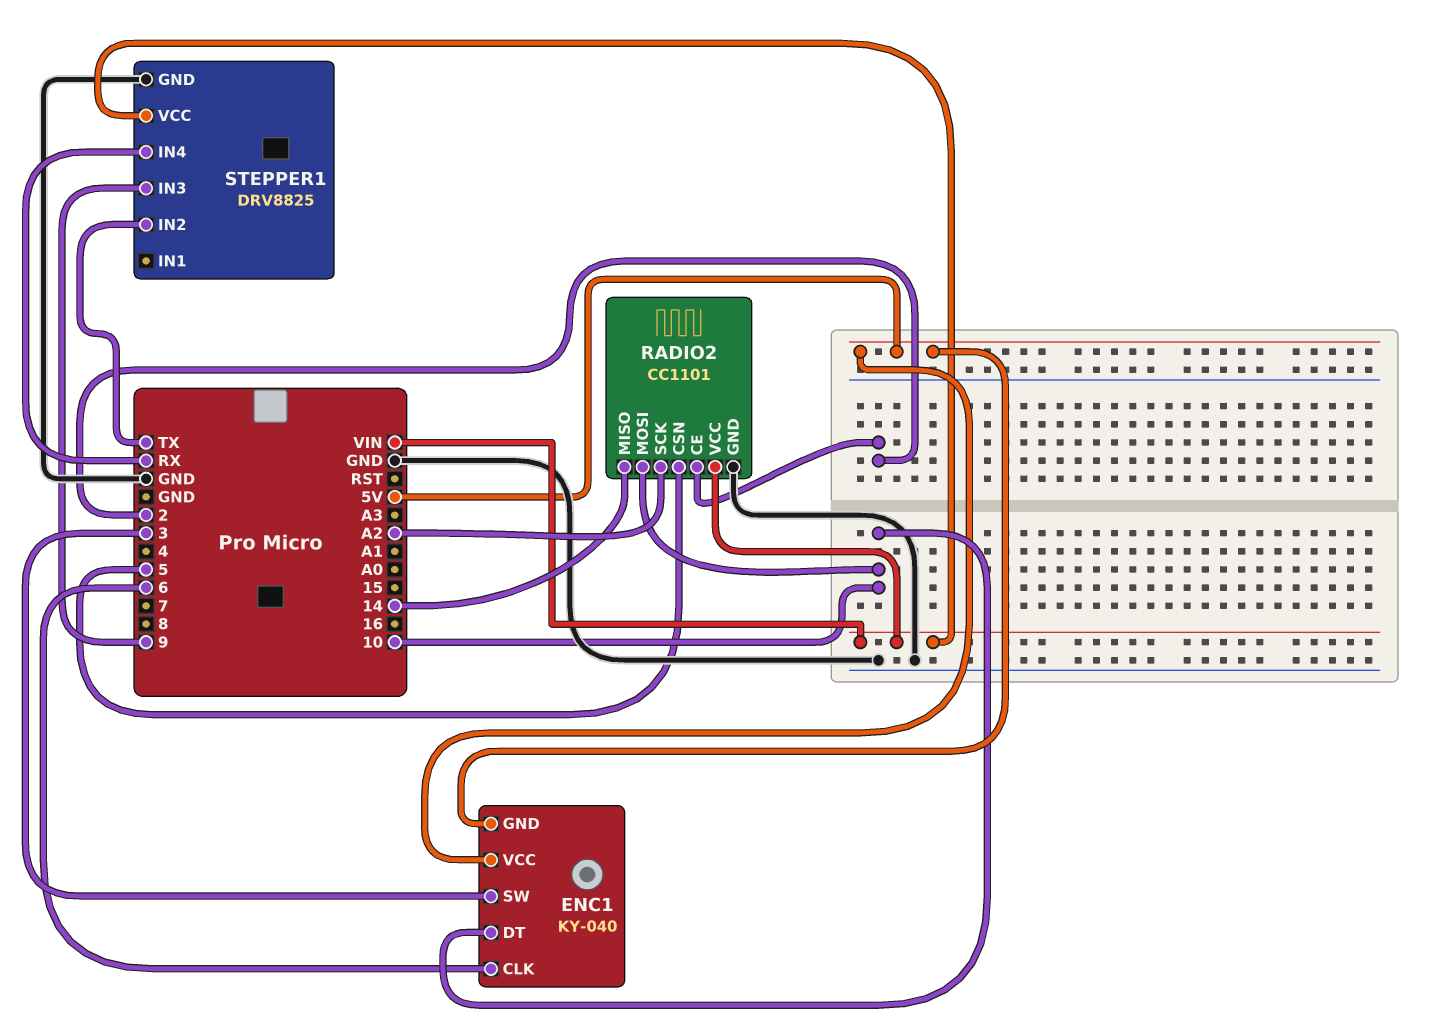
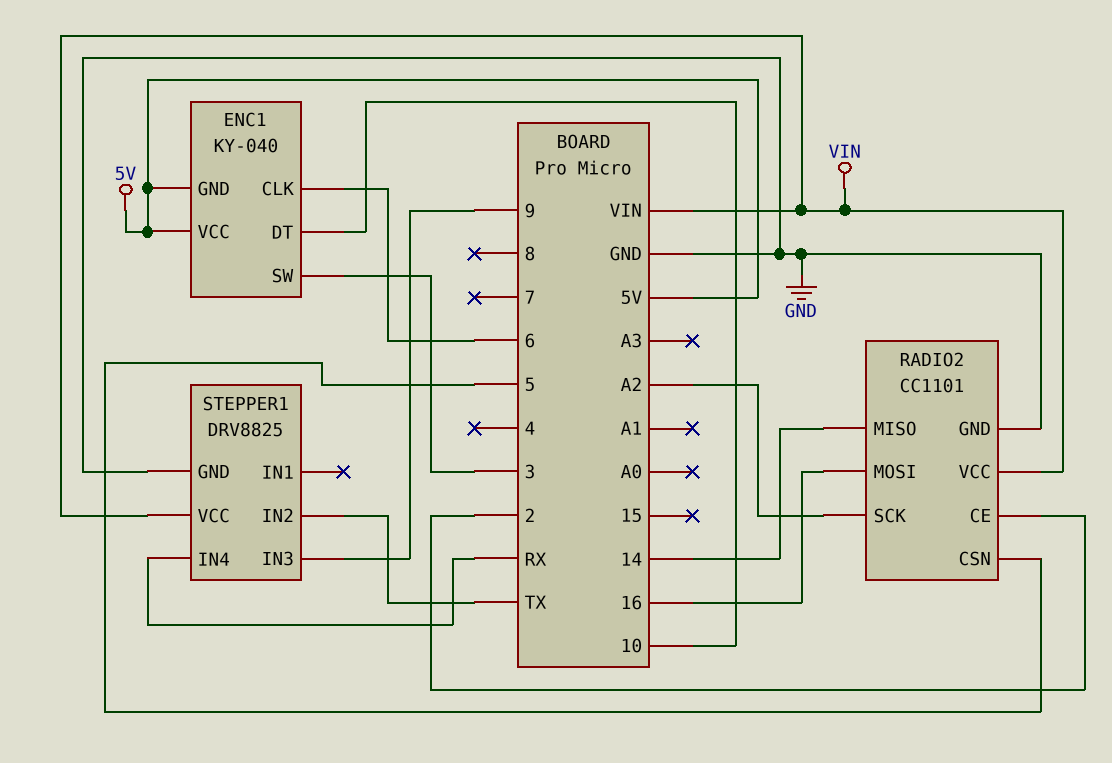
RADIO2 pin MOSI: 10 -> 16

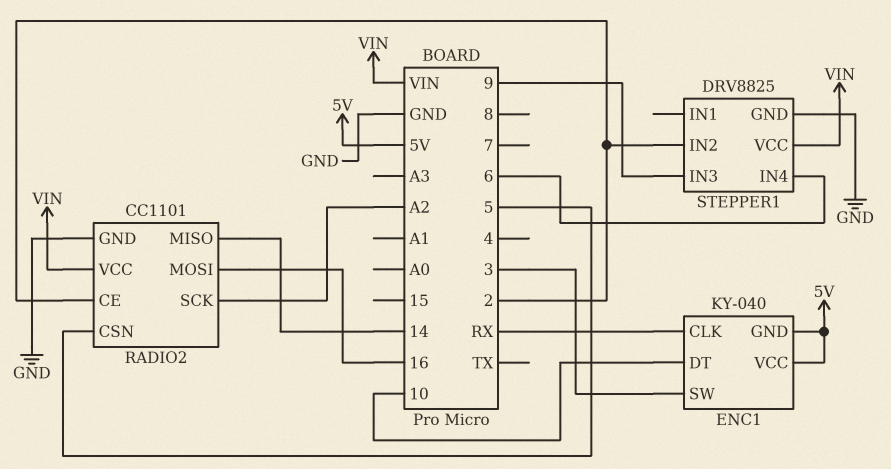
ENC1 pin CLK: 6 -> RX
STEPPER1 pin IN2: TX -> 2
STEPPER1 pin IN4: RX -> 6

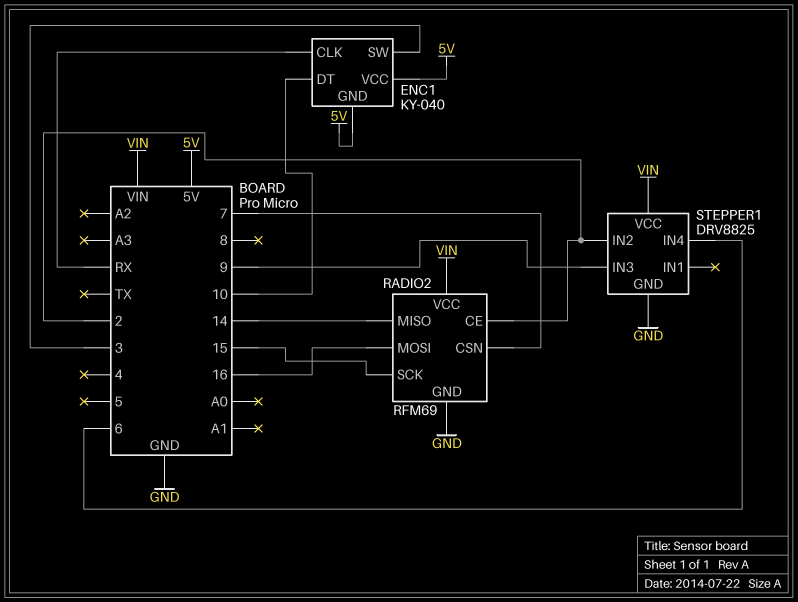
RADIO2: CC1101 -> RFM69
RADIO2 pin CSN: 5 -> 7
RADIO2 pin SCK: A2 -> 15

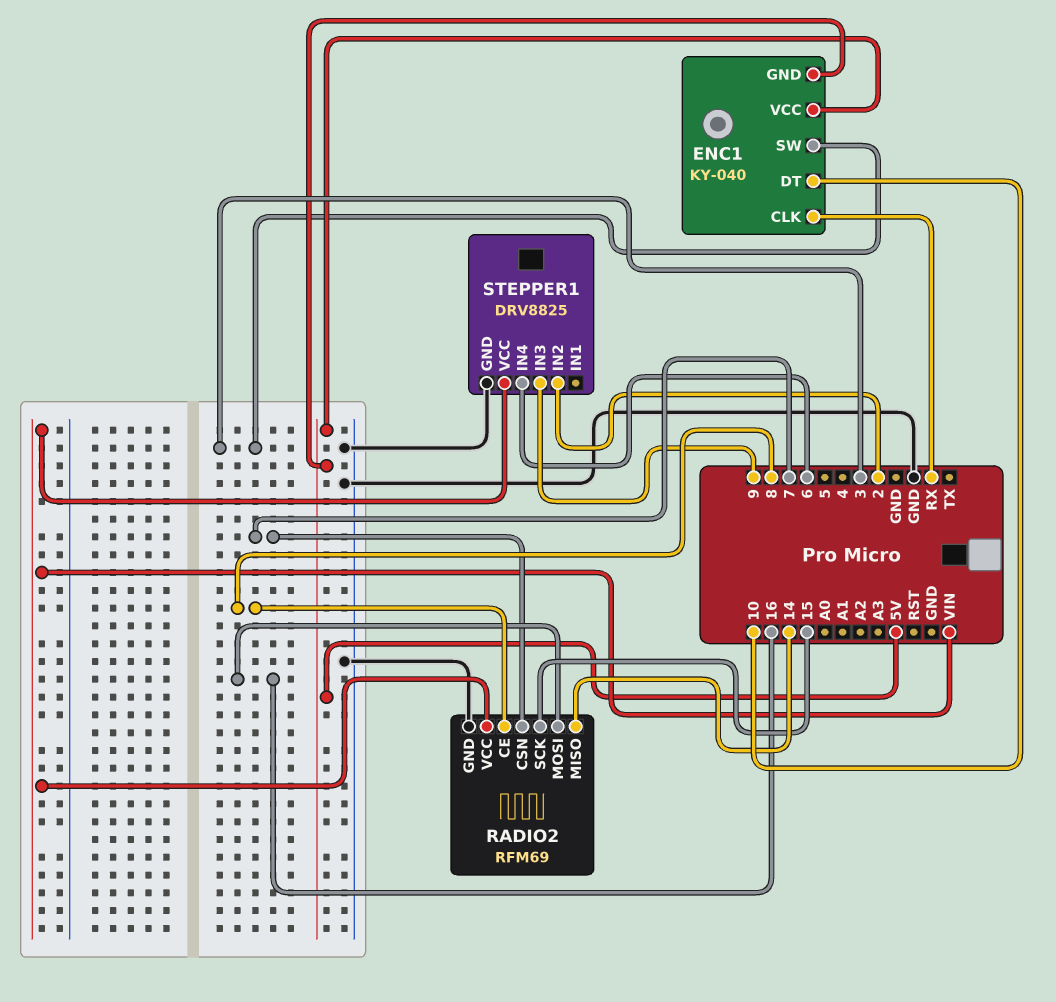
RADIO2 pin CE: 2 -> 8

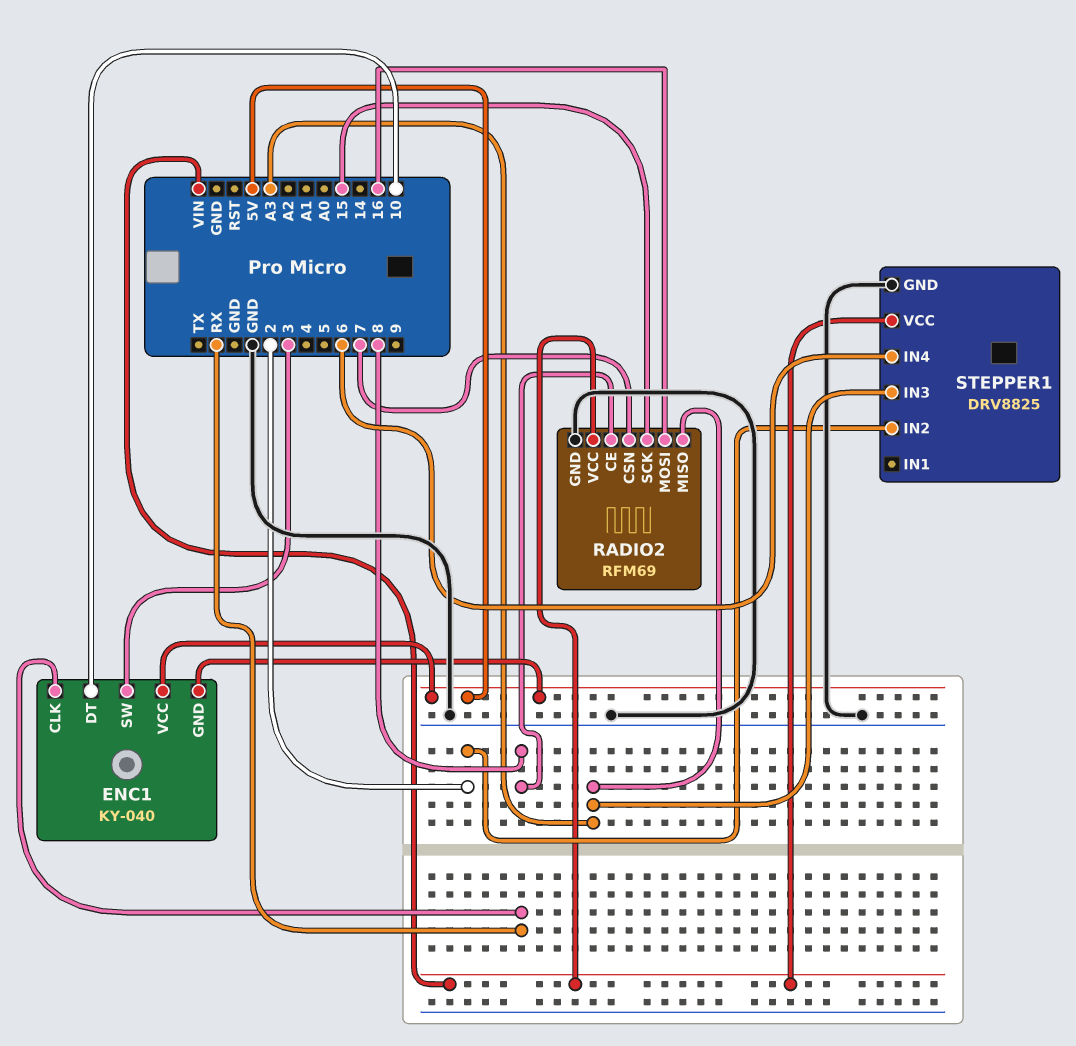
RADIO2 pin MISO: 14 -> A3
STEPPER1 pin IN3: 9 -> A3

